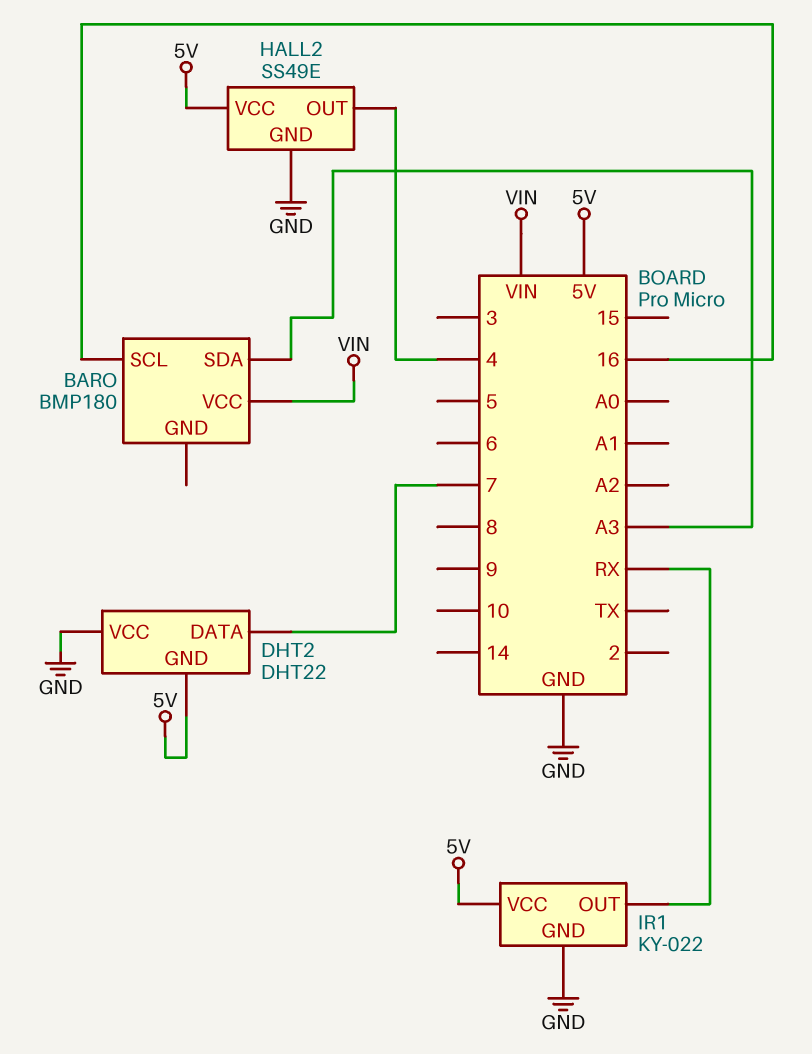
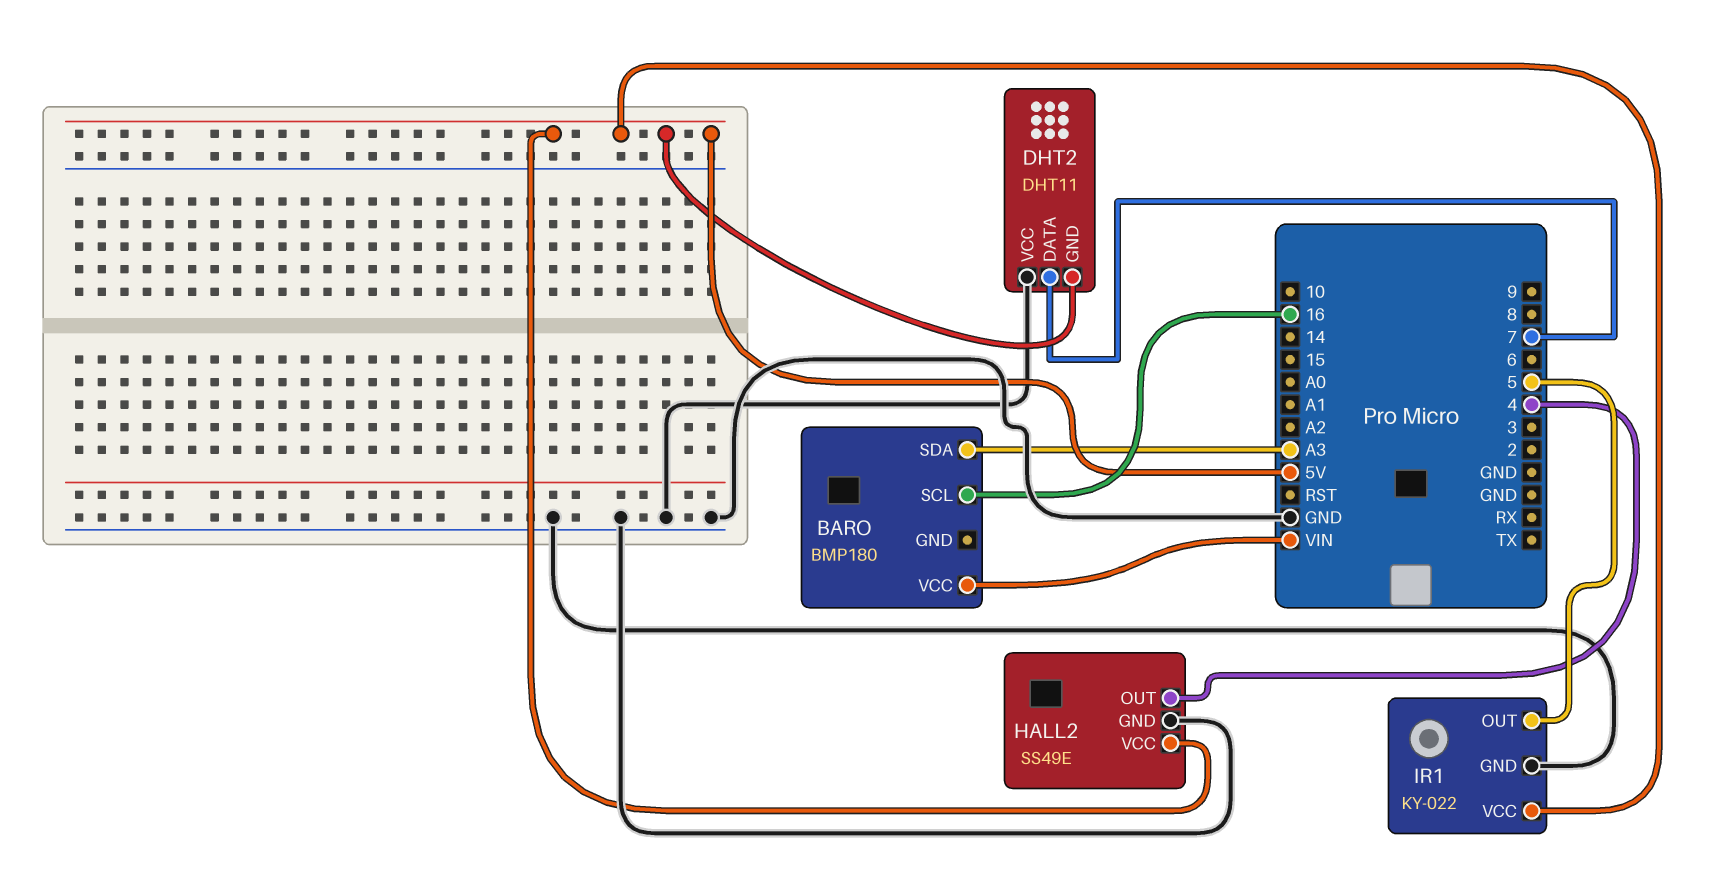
DHT2: DHT22 -> DHT11
IR1 pin OUT: RX -> 5

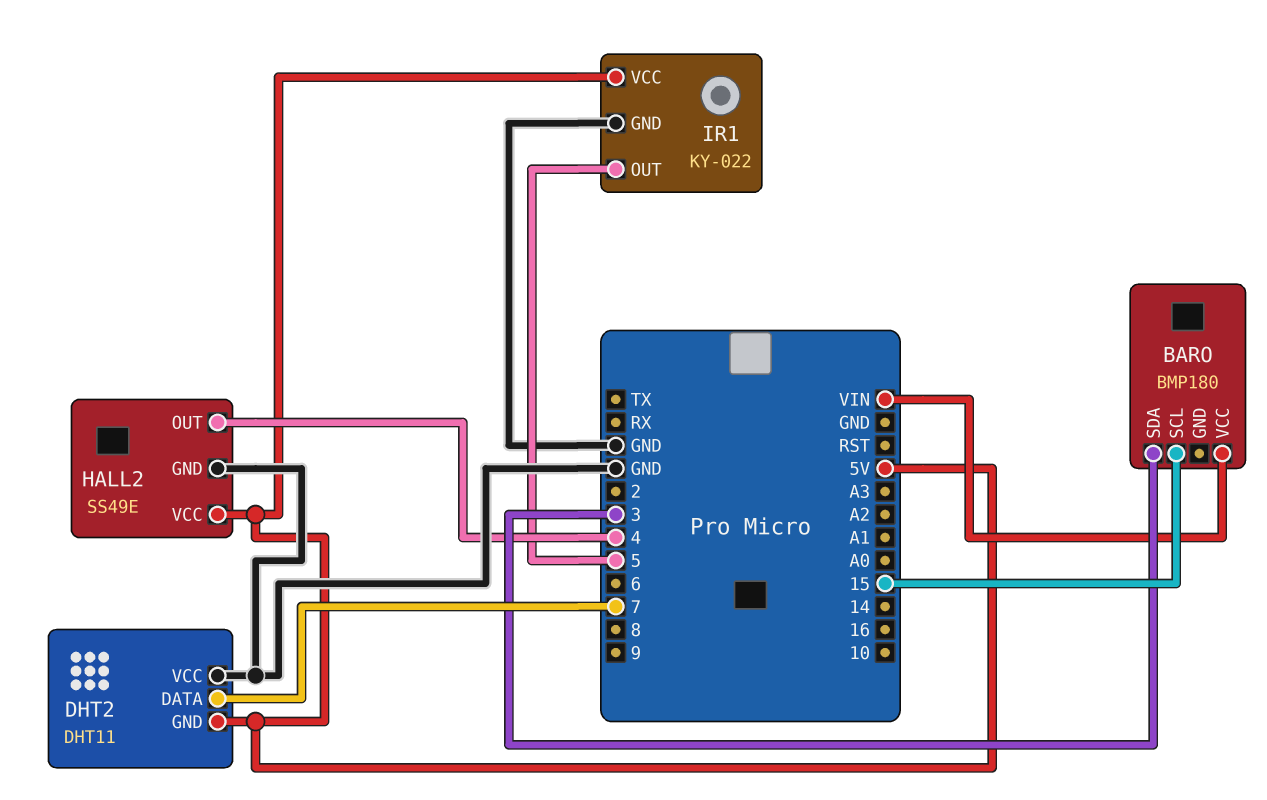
BARO pin SCL: 16 -> 15
BARO pin SDA: A3 -> 3

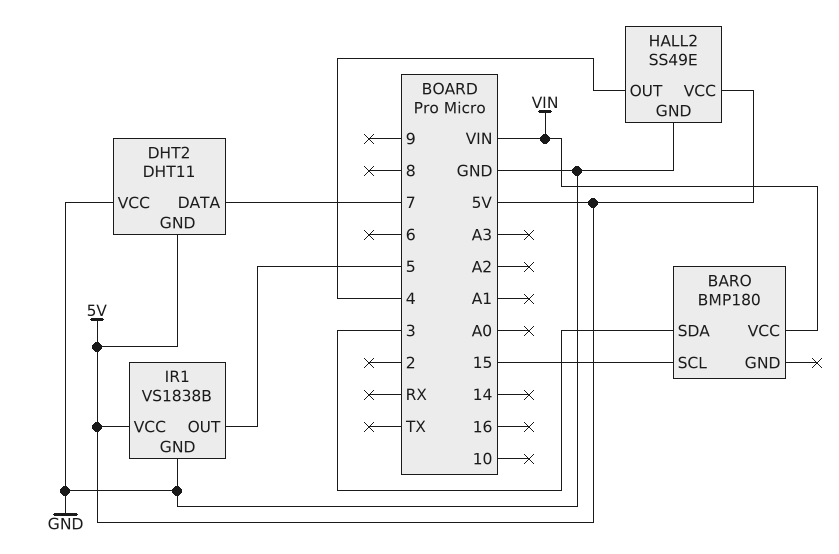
IR1: KY-022 -> VS1838B

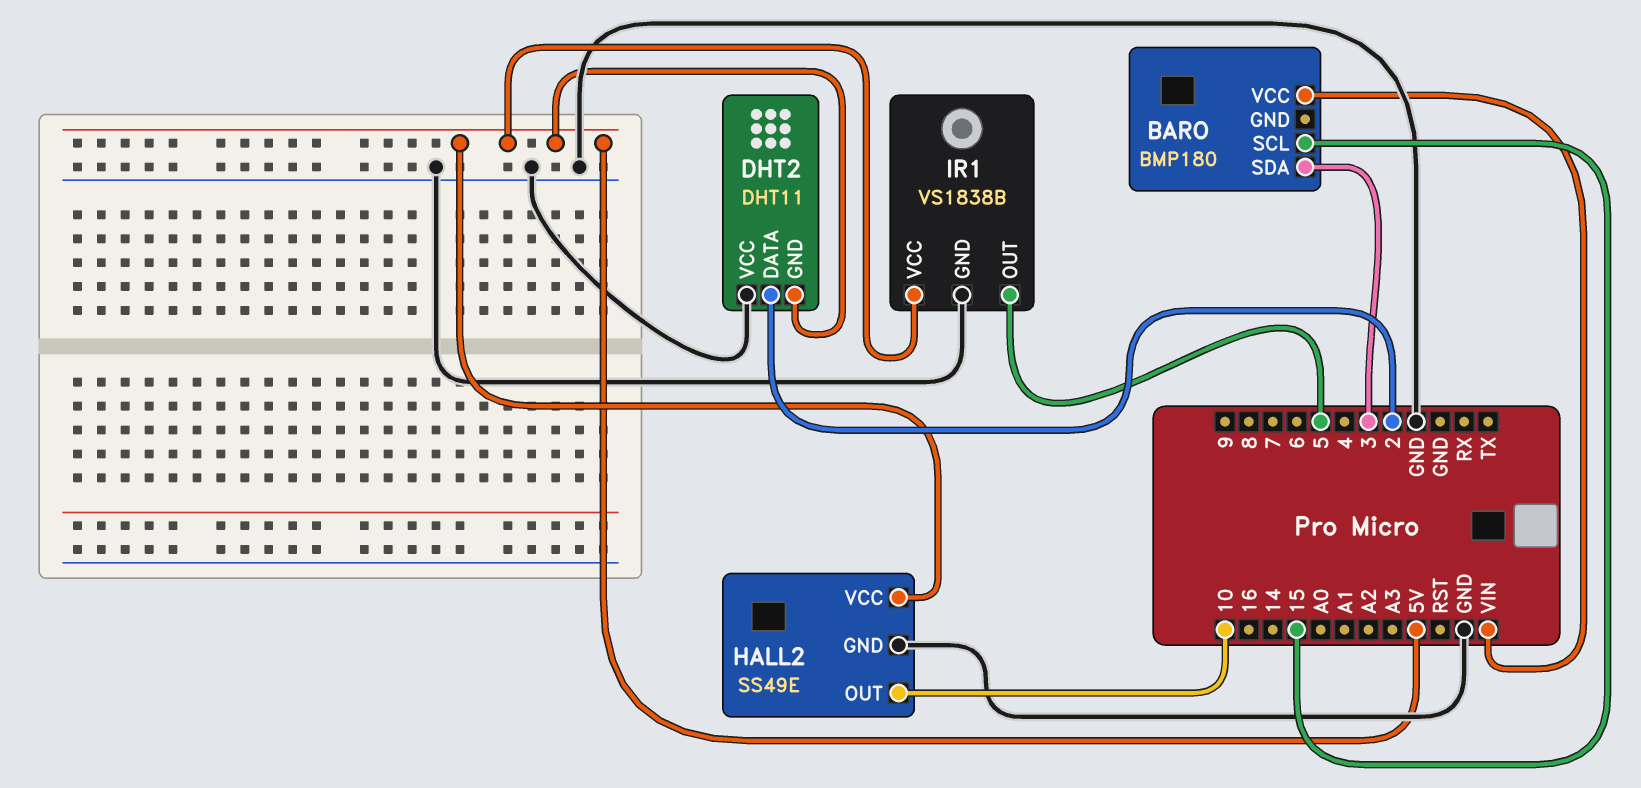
DHT2 pin DATA: 7 -> 2
HALL2 pin OUT: 4 -> 10

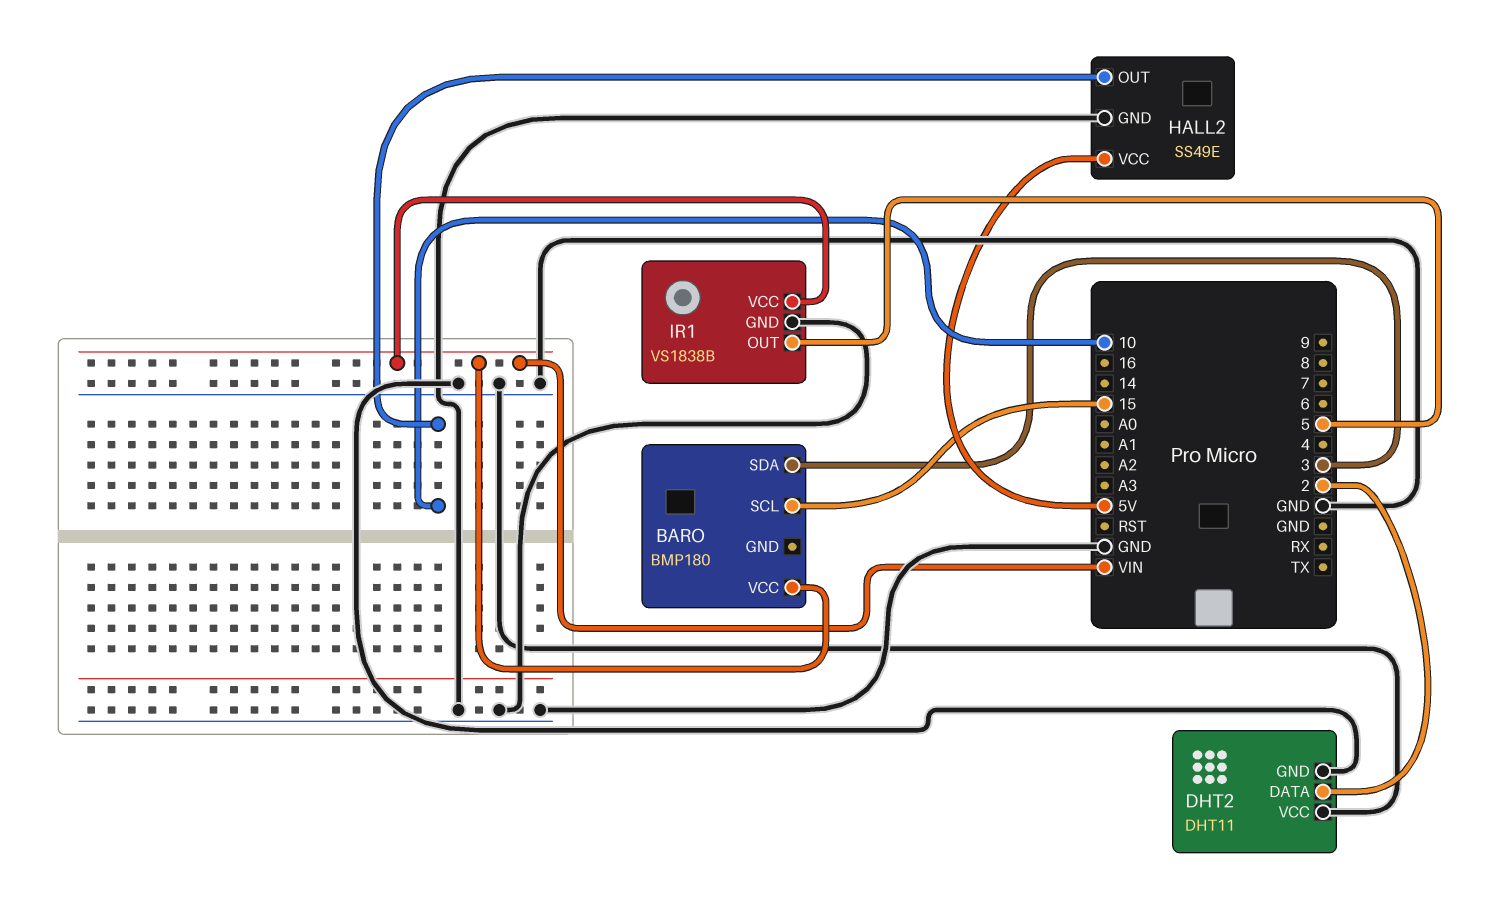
DHT2 pin GND: 5V -> GND
IR1 pin VCC: 5V -> VIN

